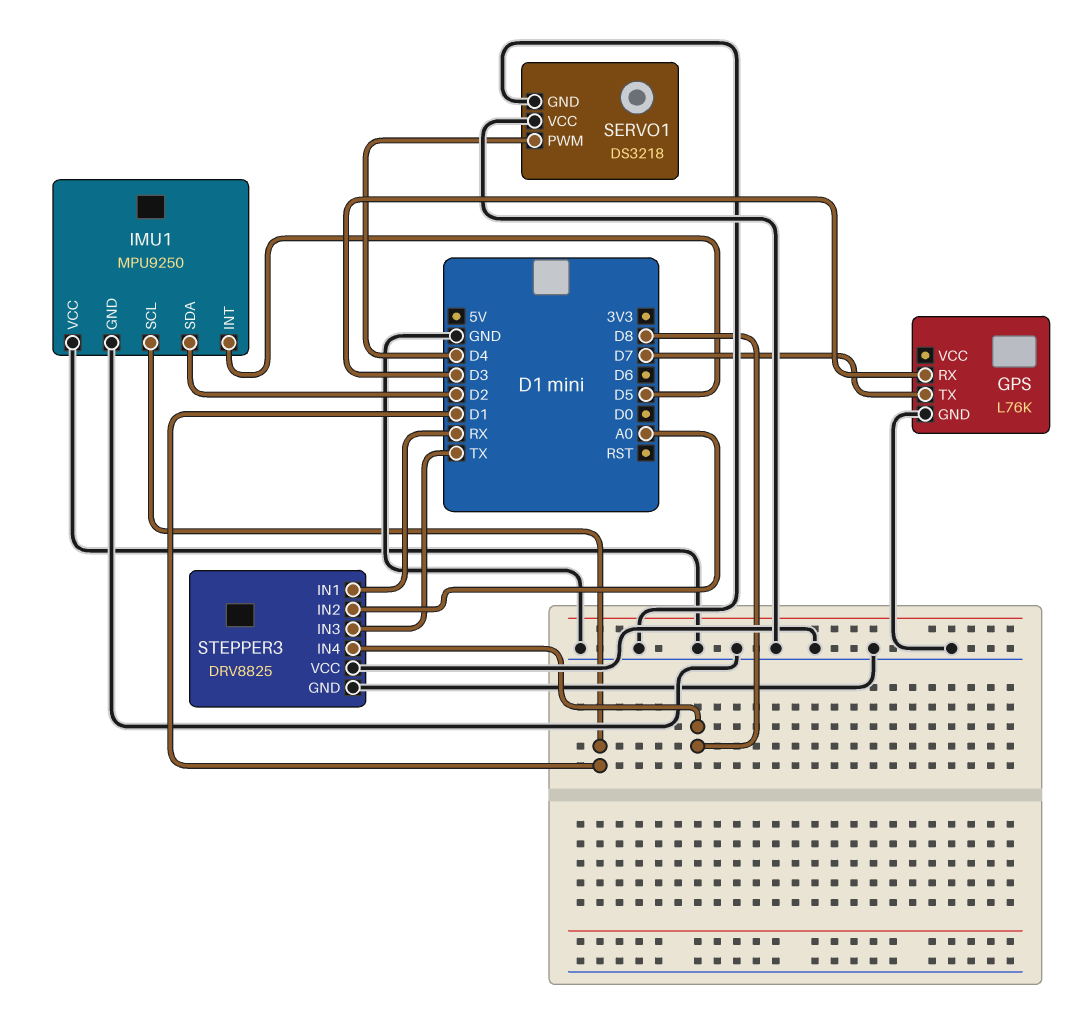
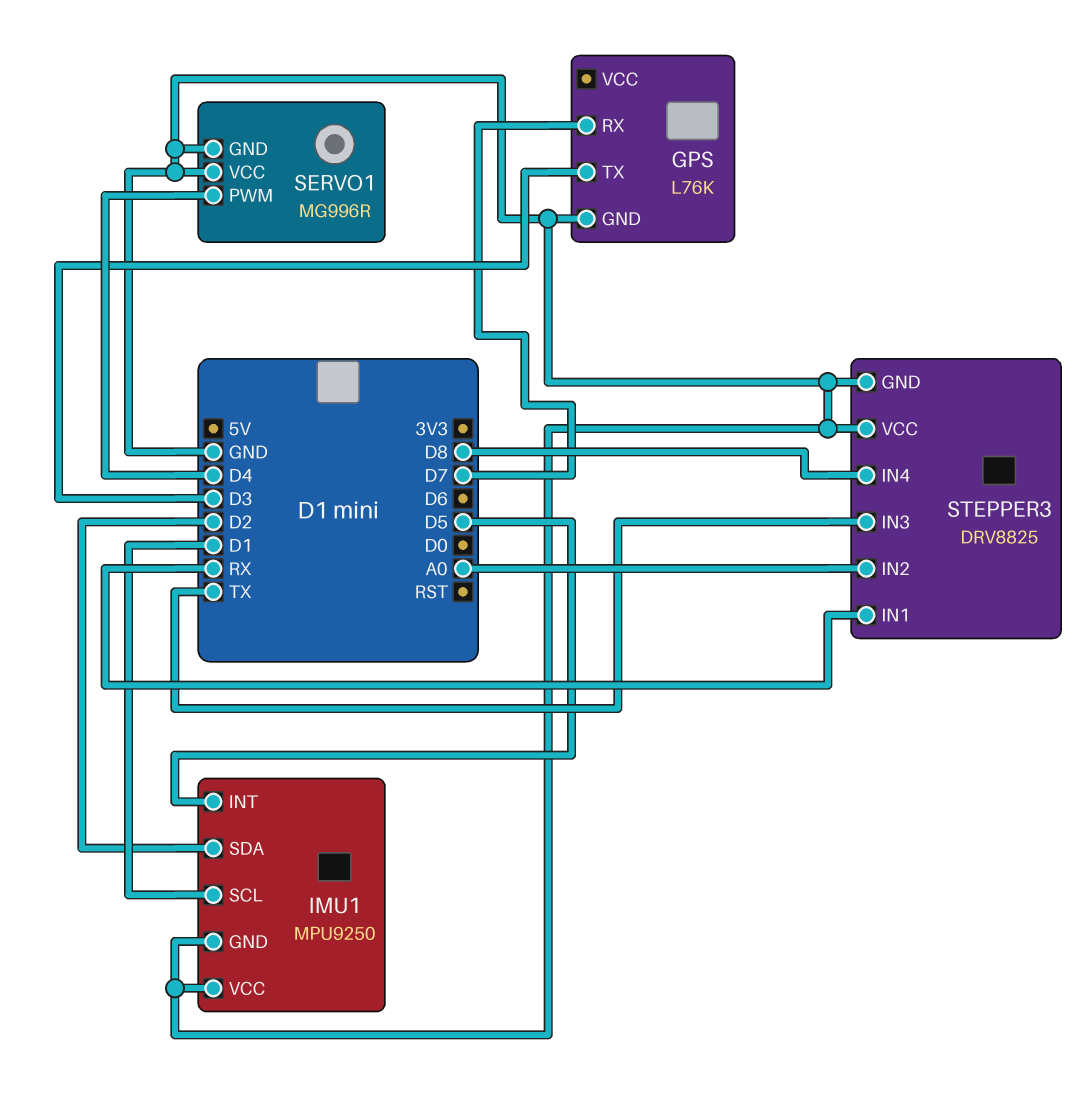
GPS pin RX: D3 -> D7
GPS pin TX: D7 -> D3
SERVO1: DS3218 -> MG996R

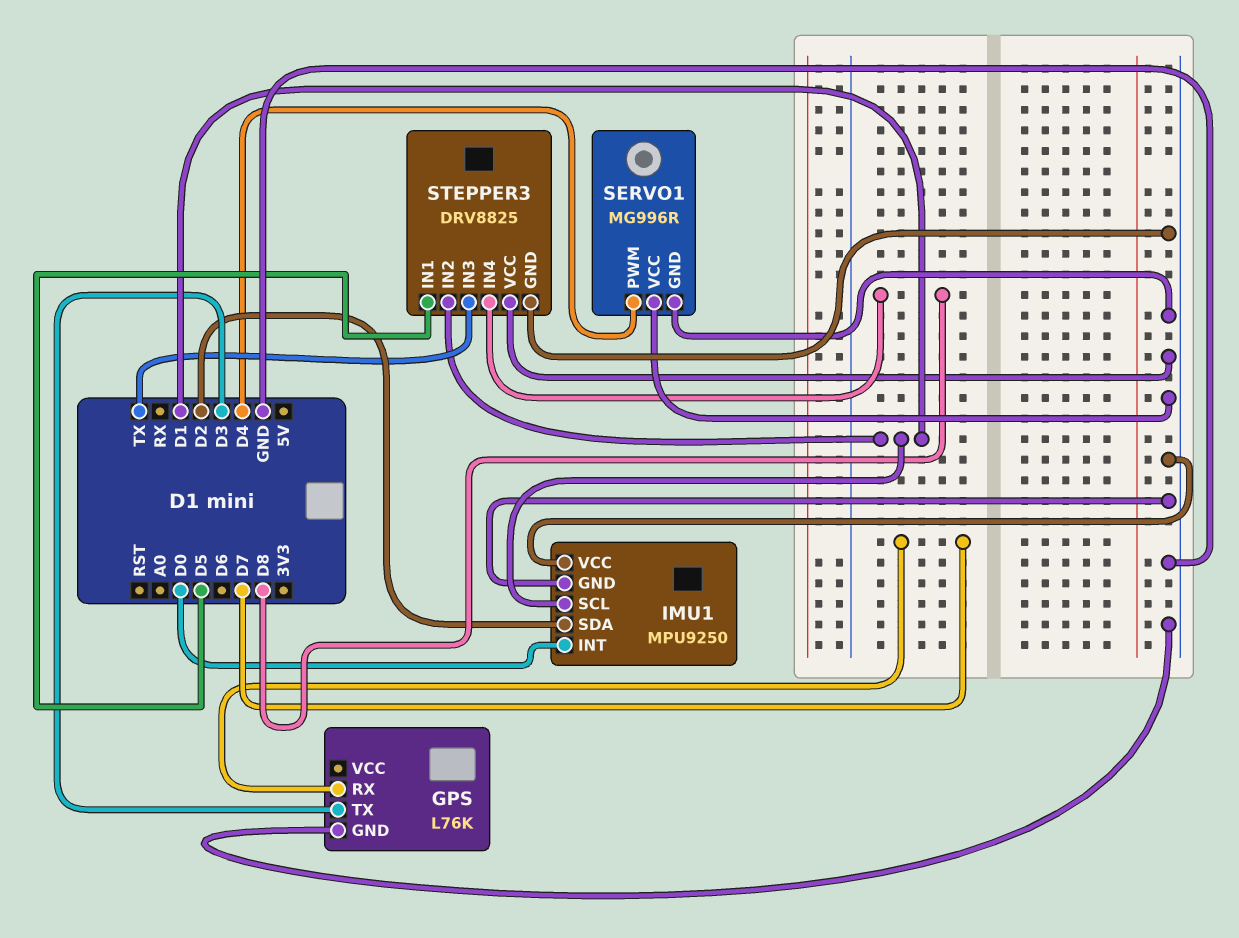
IMU1 pin INT: D5 -> D0
STEPPER3 pin IN1: RX -> D5
STEPPER3 pin IN2: A0 -> D1

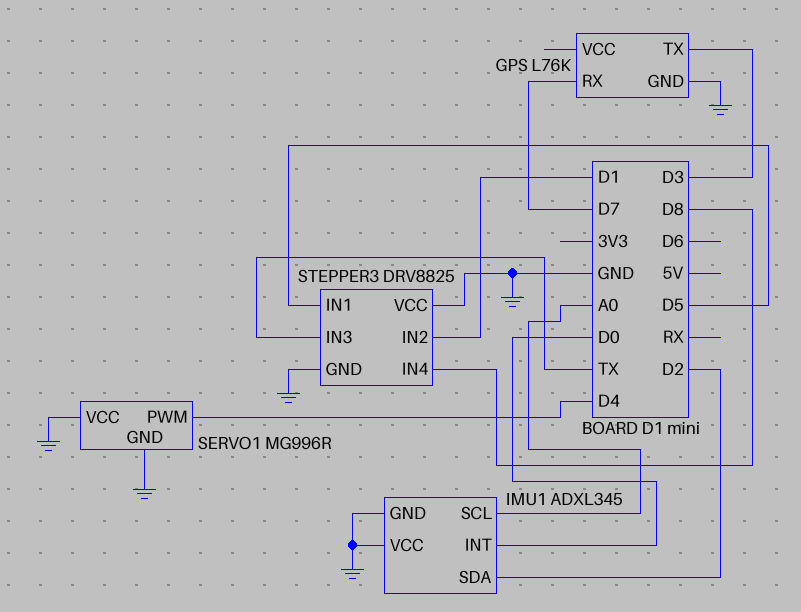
IMU1: MPU9250 -> ADXL345
IMU1 pin SCL: D1 -> A0

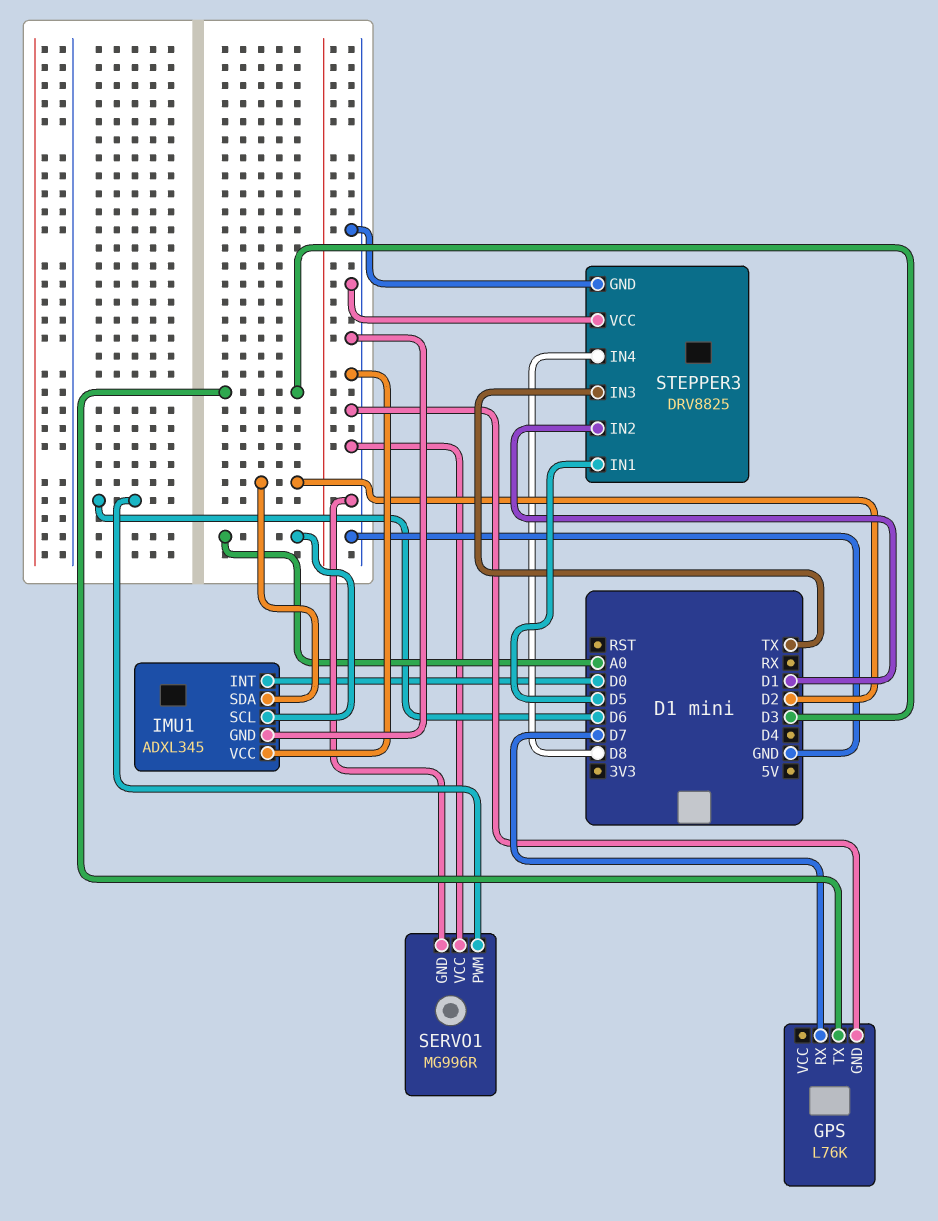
SERVO1 pin PWM: D4 -> D6

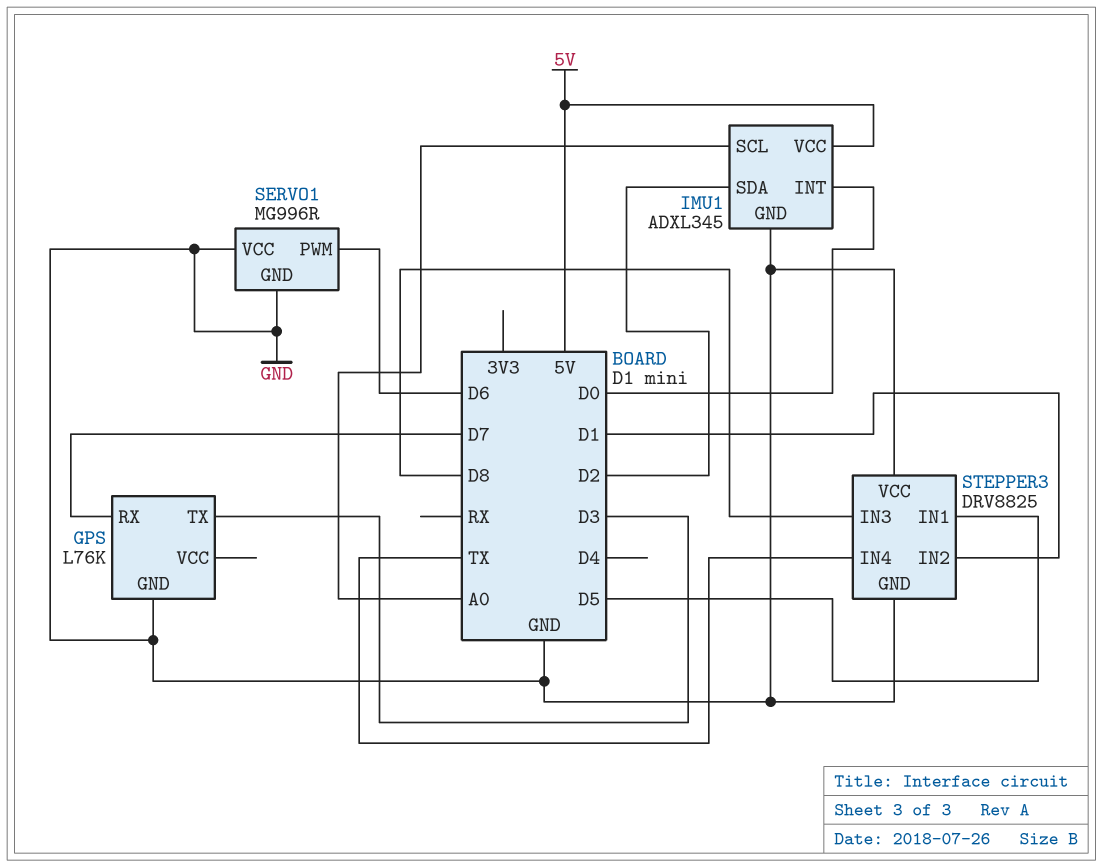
IMU1 pin VCC: GND -> 5V
STEPPER3 pin IN3: TX -> D8
STEPPER3 pin IN4: D8 -> TX

